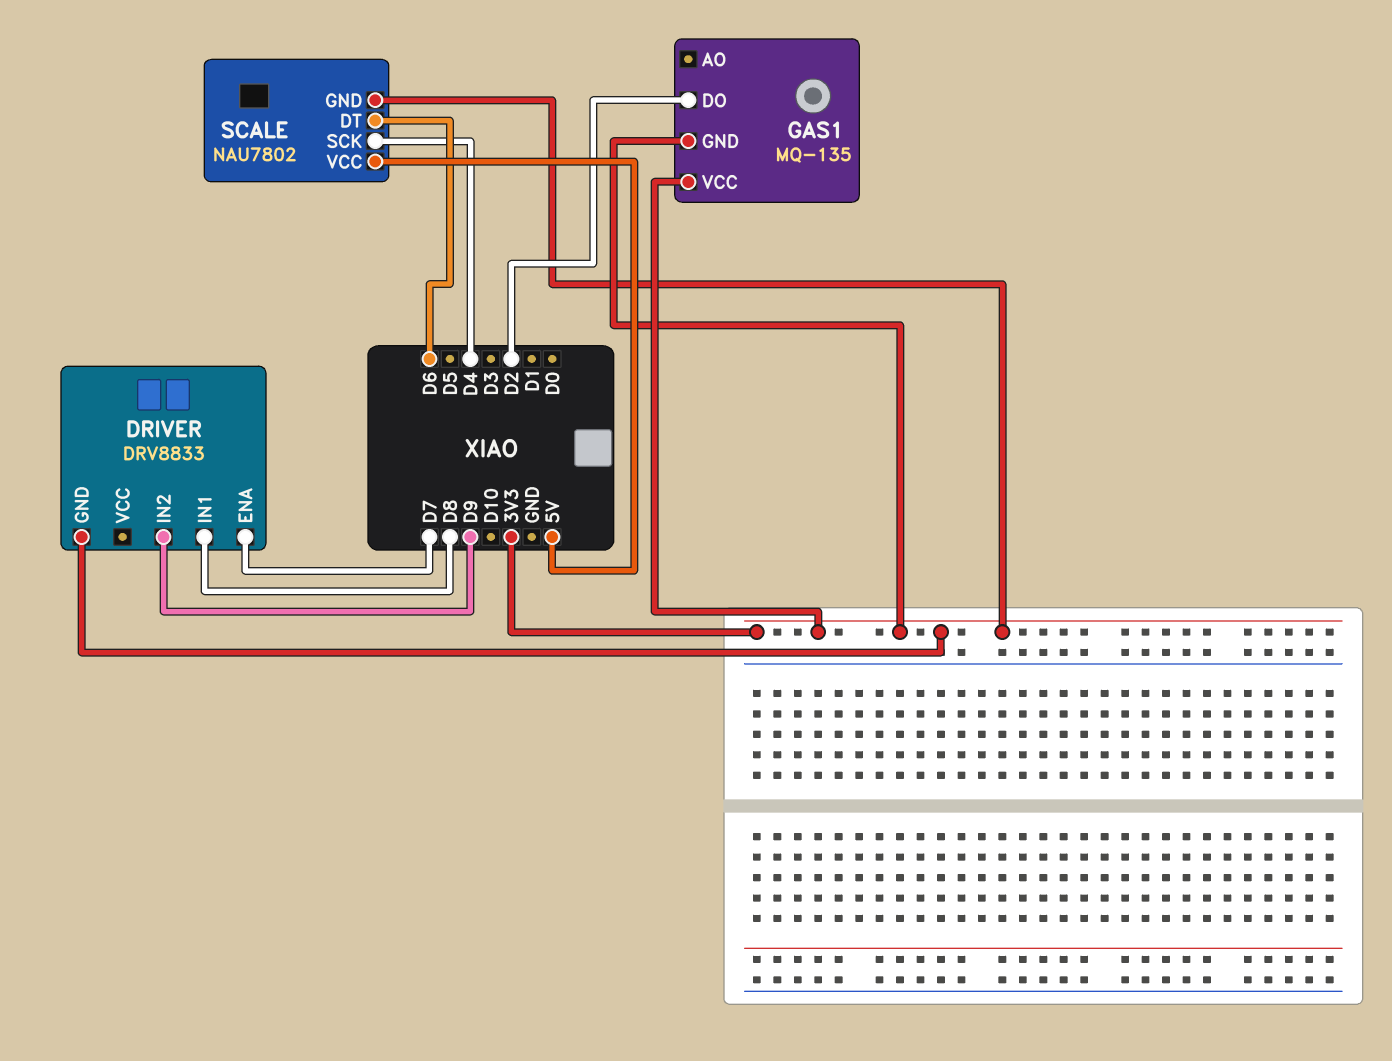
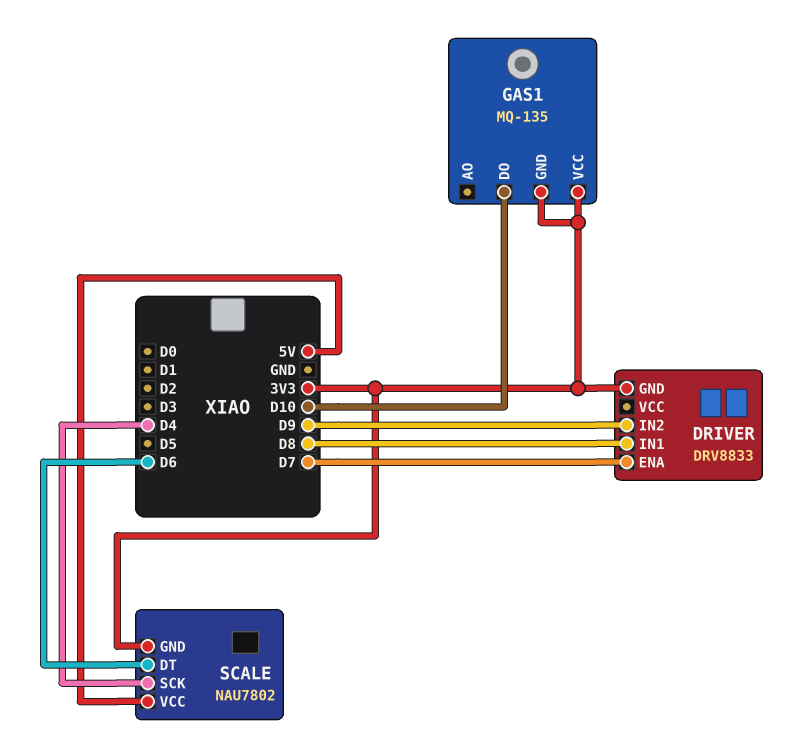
GAS1 pin DO: D2 -> D10

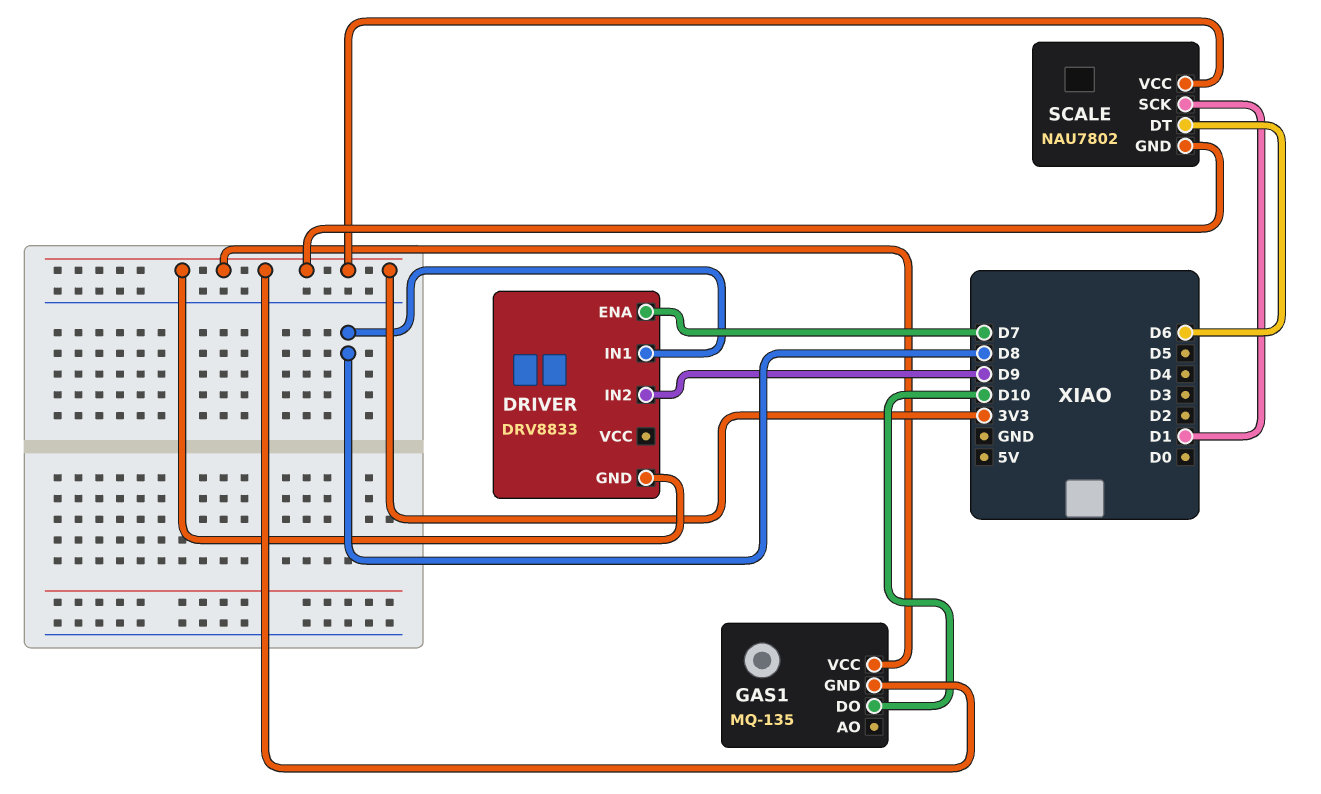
SCALE pin SCK: D4 -> D1
SCALE pin VCC: 5V -> 3V3

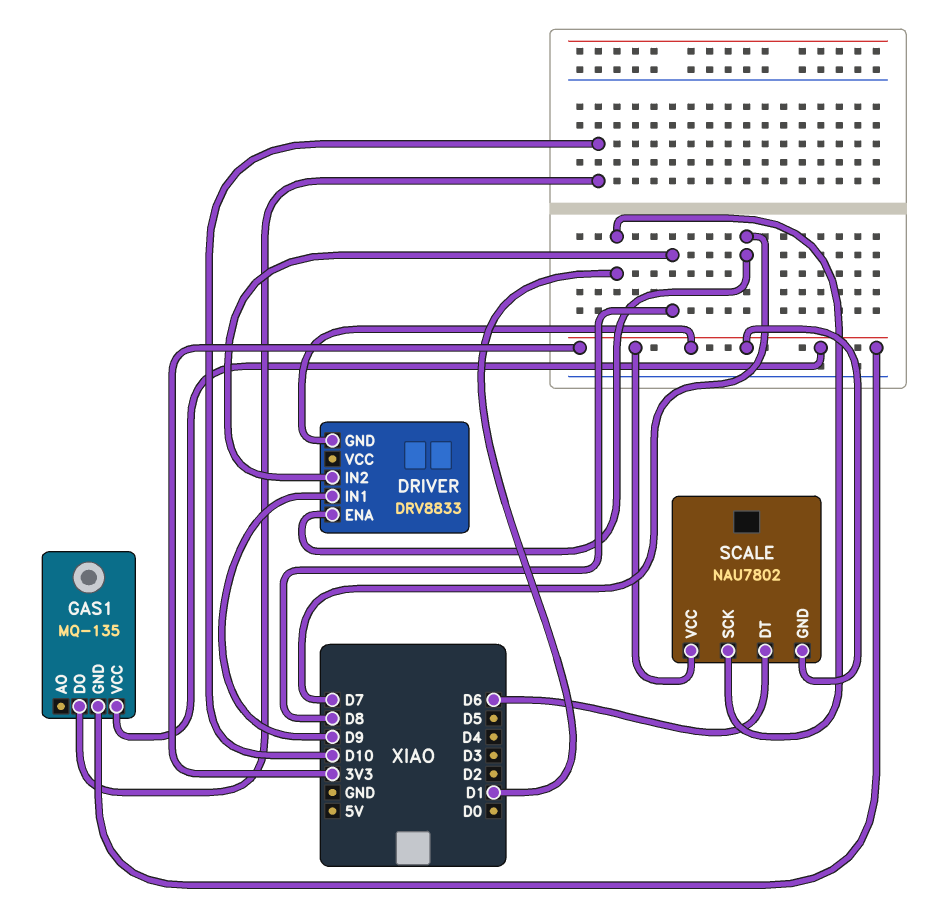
DRIVER pin IN1: D8 -> D9
DRIVER pin IN2: D9 -> D8

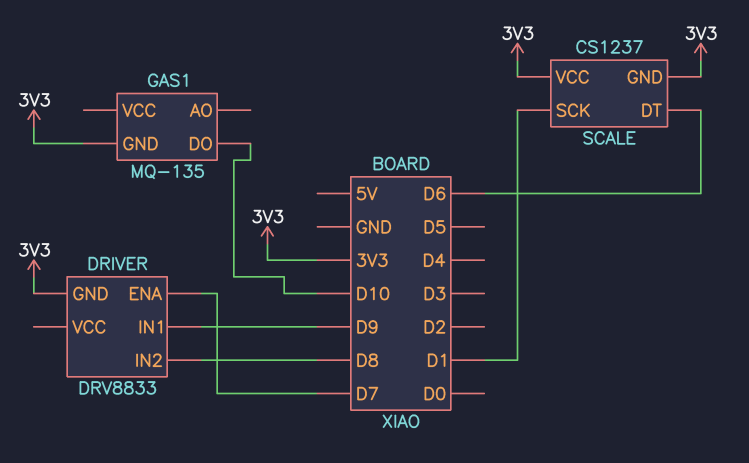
GAS1 pin VCC: 3V3 -> none
SCALE: NAU7802 -> CS1237

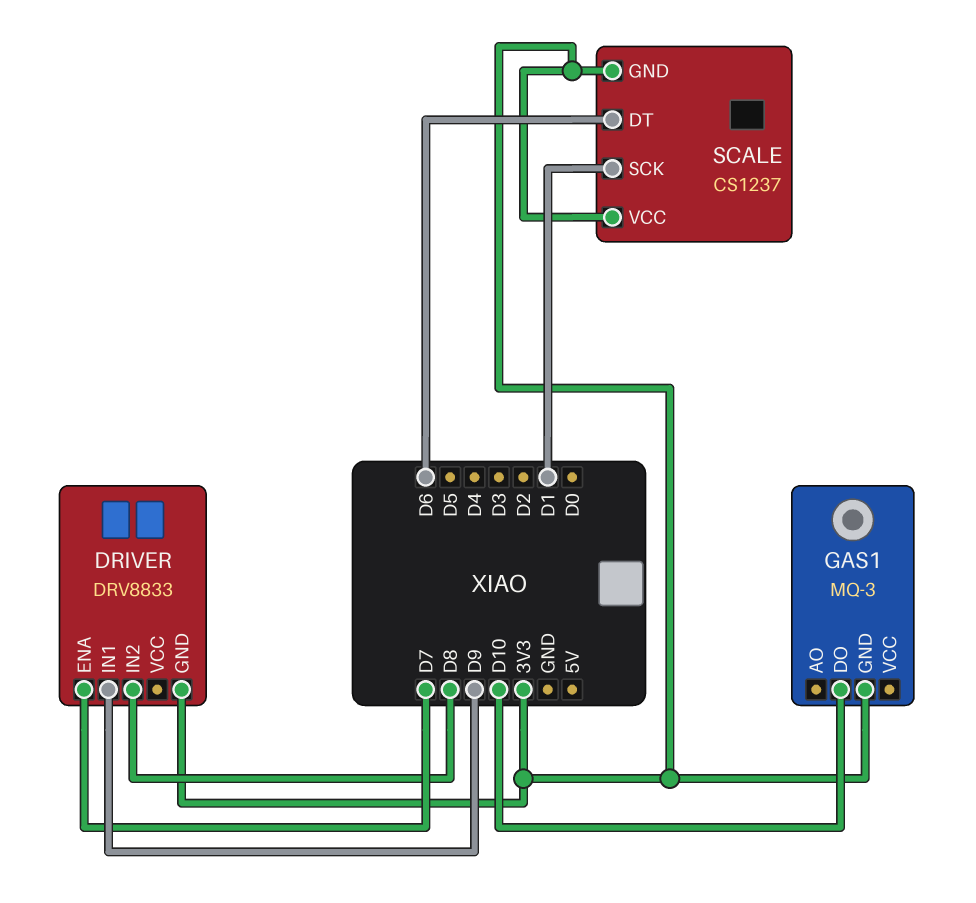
GAS1: MQ-135 -> MQ-3

